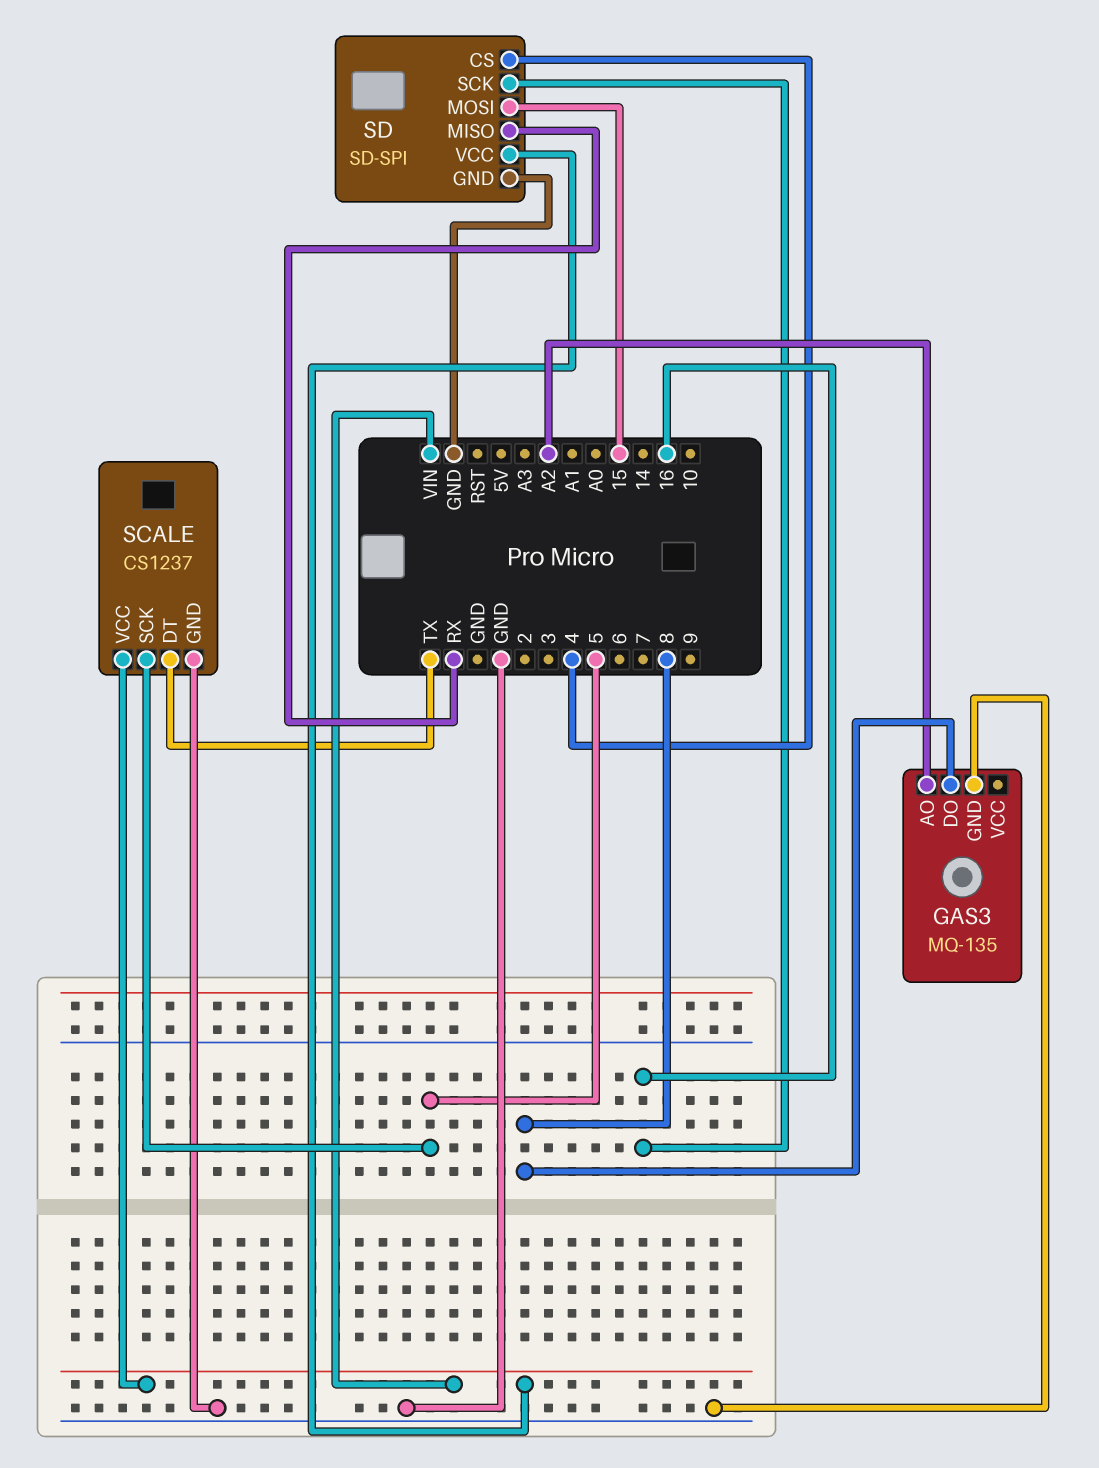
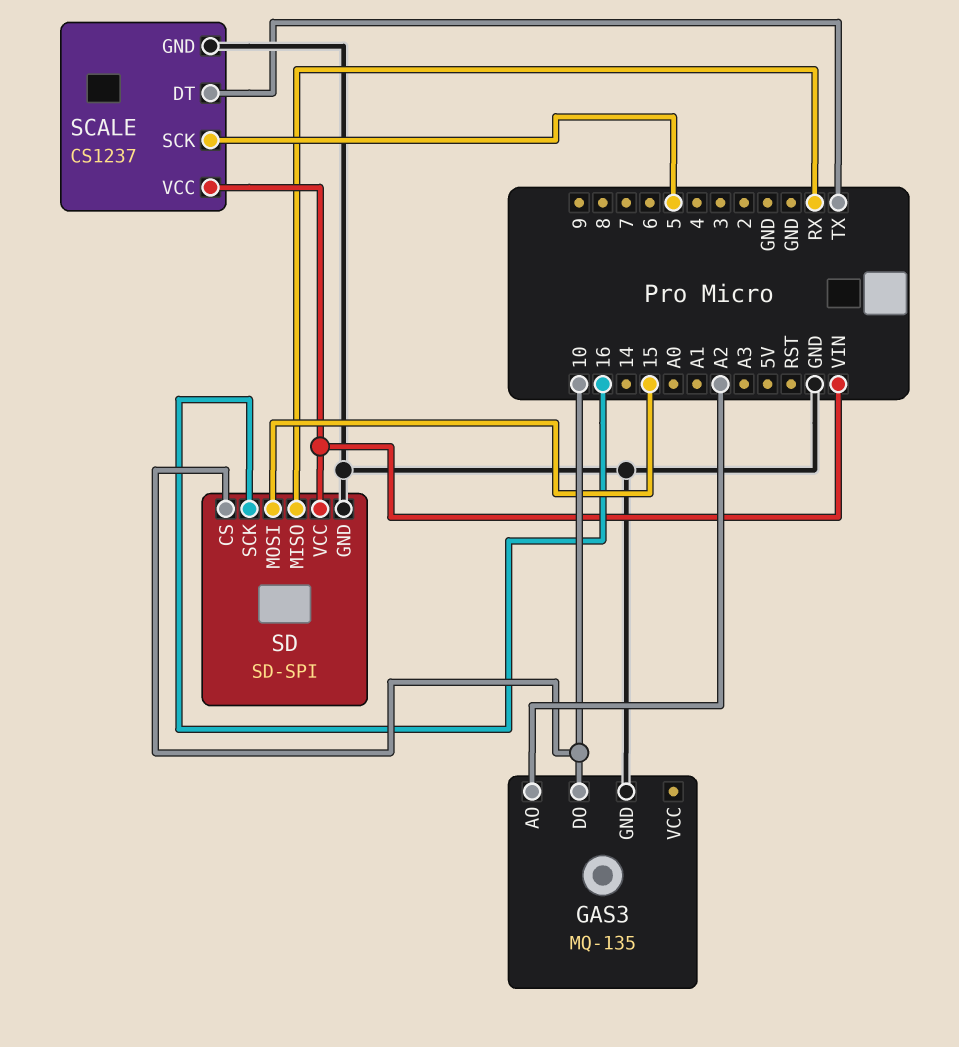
GAS3 pin DO: 8 -> 10
SD pin CS: 4 -> 10

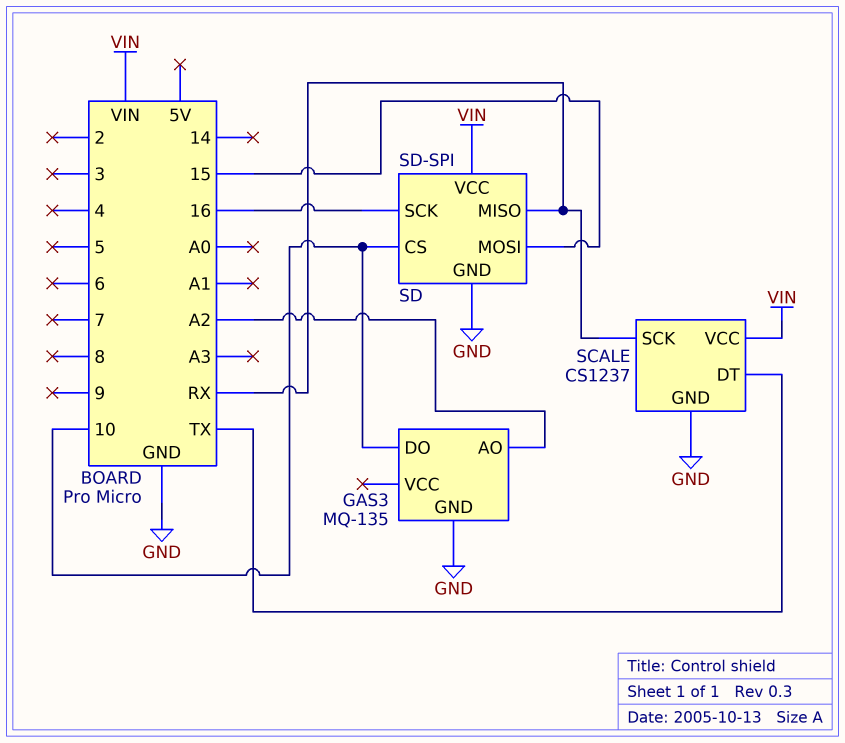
SCALE pin SCK: 5 -> RX

